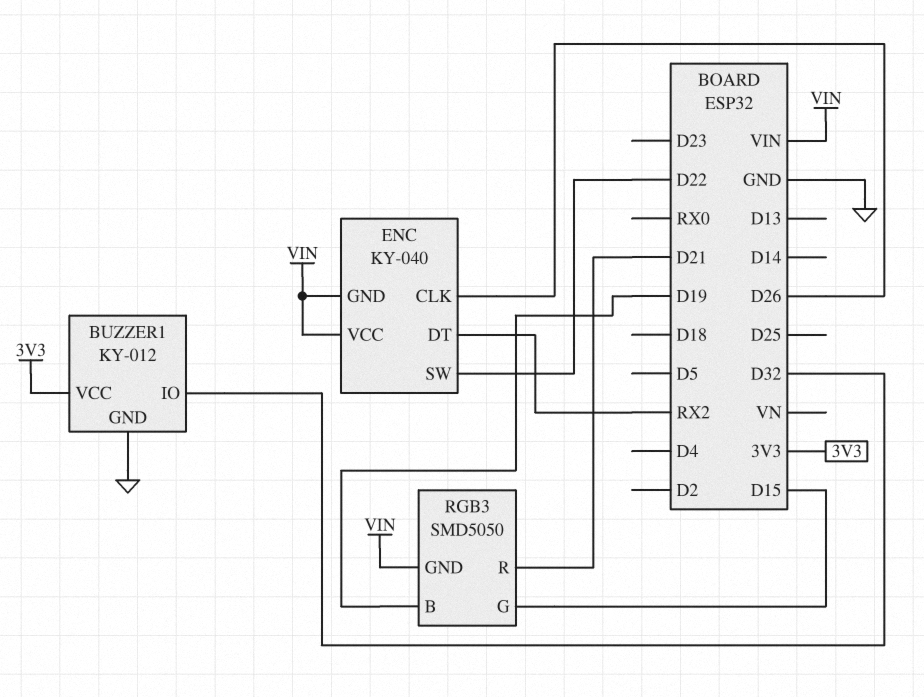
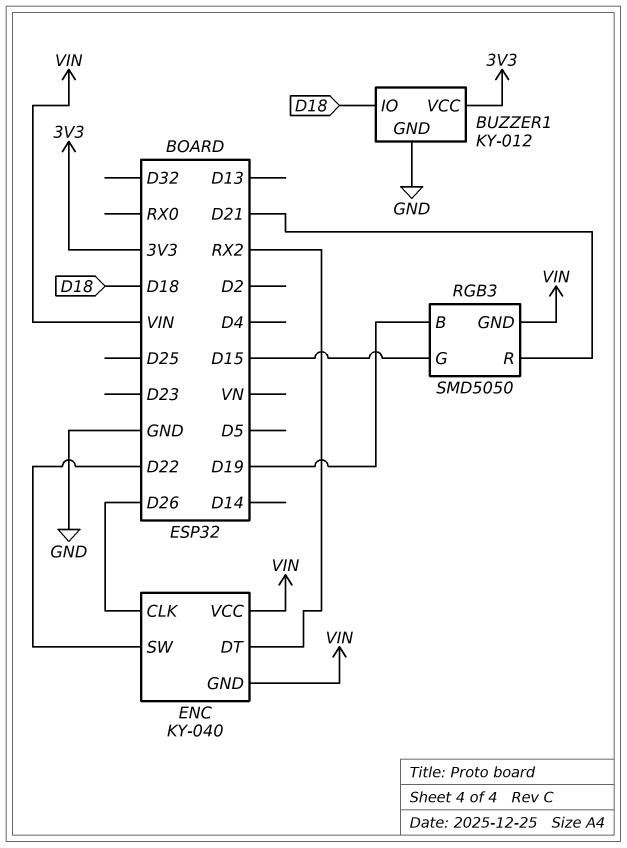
BUZZER1 pin IO: D32 -> D18

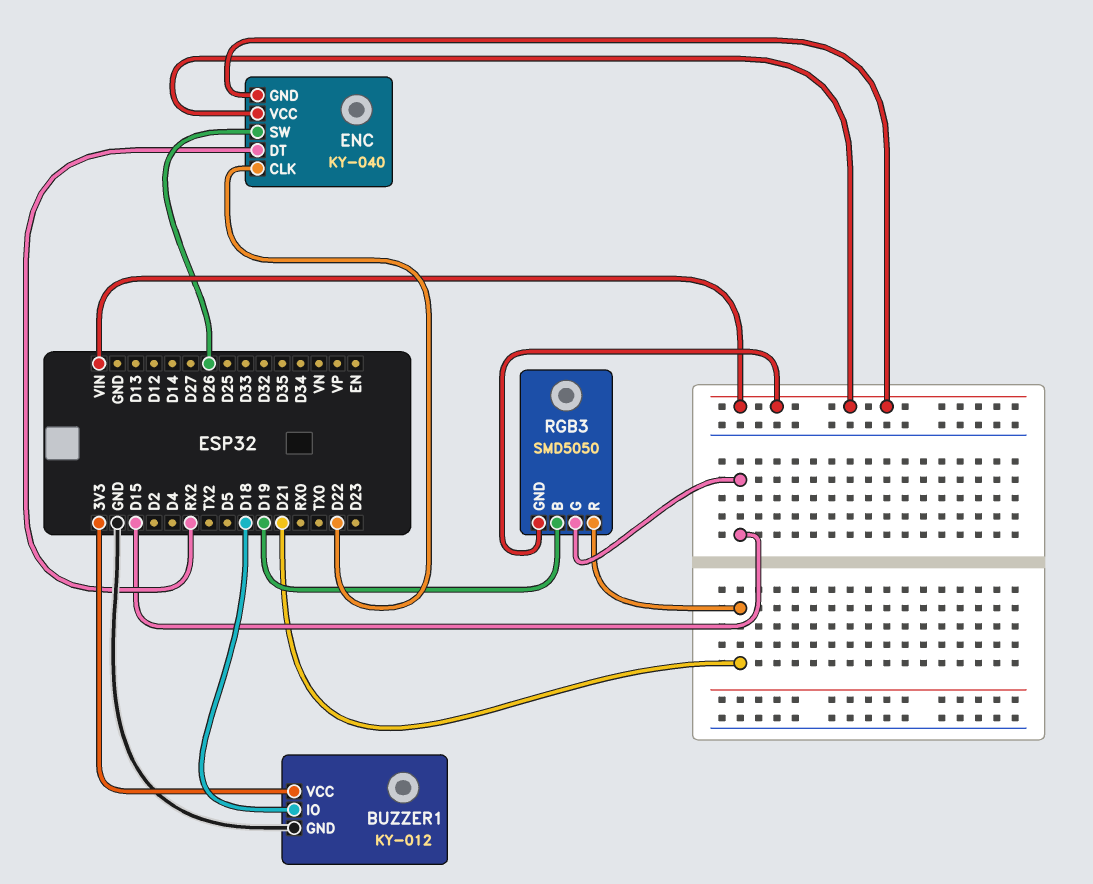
ENC pin CLK: D26 -> D22
ENC pin SW: D22 -> D26

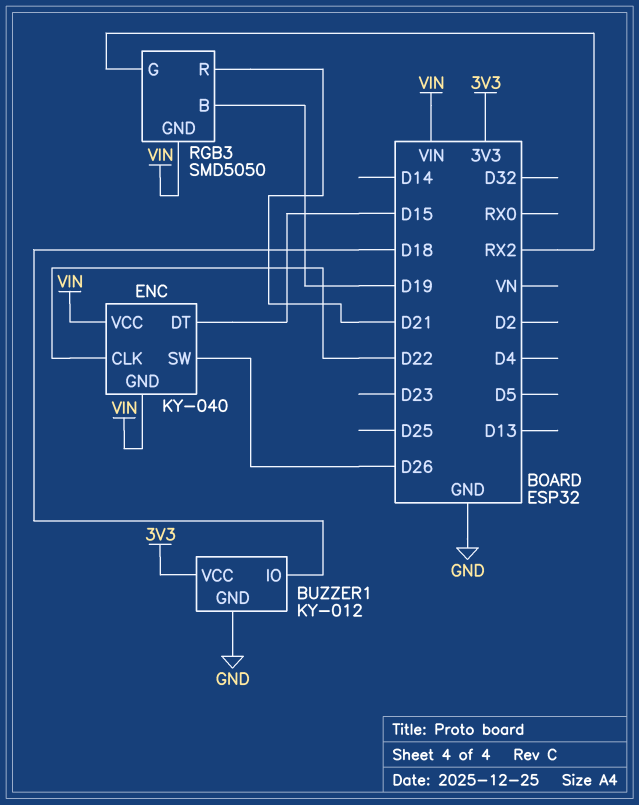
ENC pin DT: RX2 -> D15
RGB3 pin G: D15 -> RX2

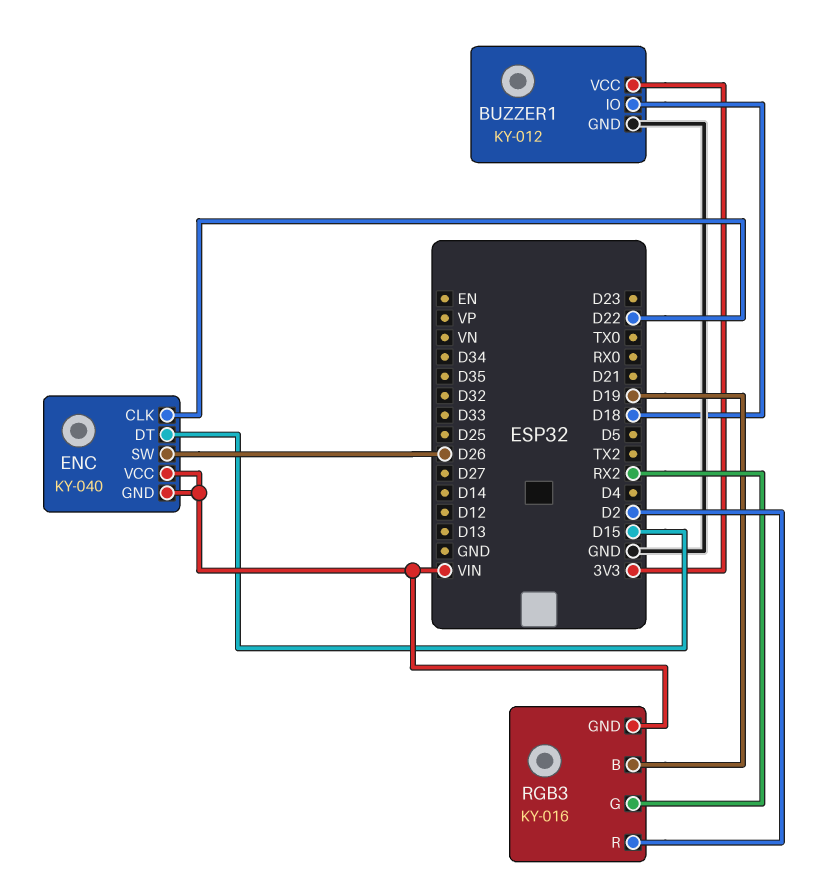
RGB3: SMD5050 -> KY-016
RGB3 pin R: D21 -> D2

